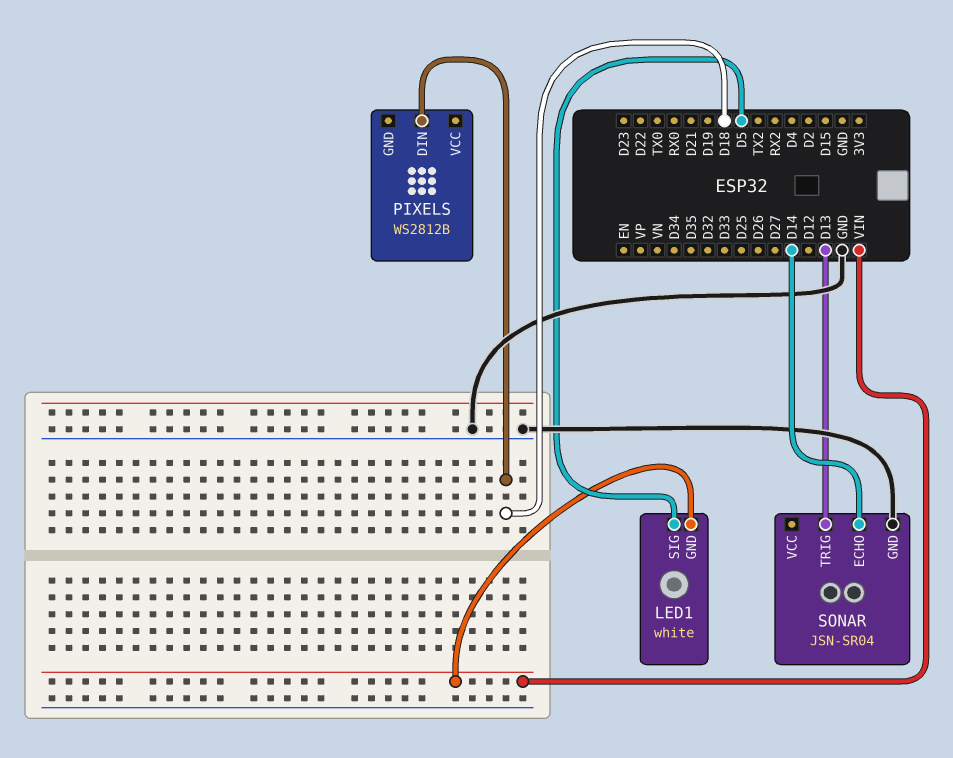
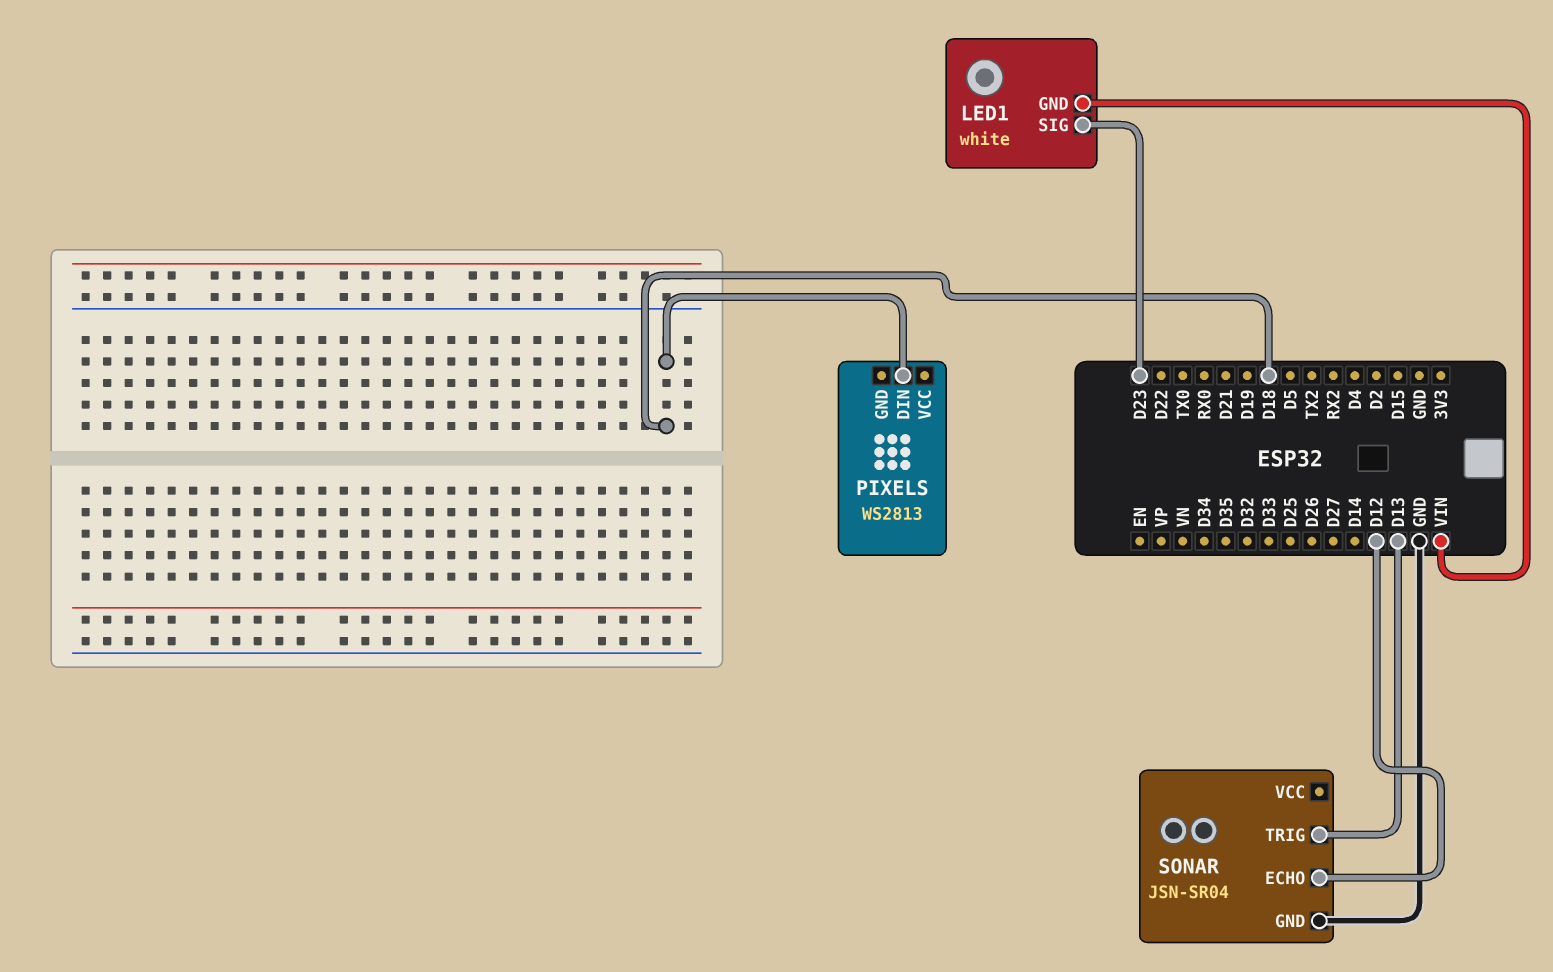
LED1 pin SIG: D5 -> D23
PIXELS: WS2812B -> WS2813
SONAR pin ECHO: D14 -> D12

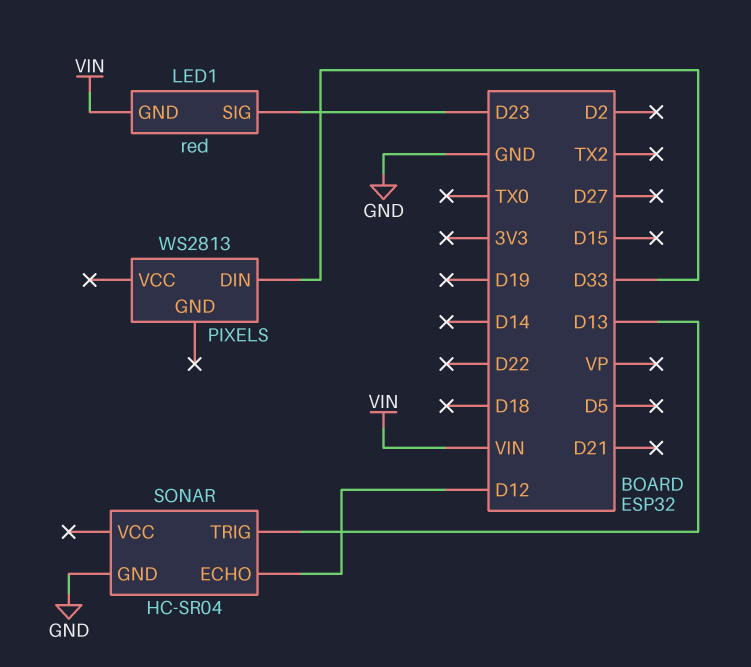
LED1: white -> red
PIXELS pin DIN: D18 -> D33
SONAR: JSN-SR04 -> HC-SR04

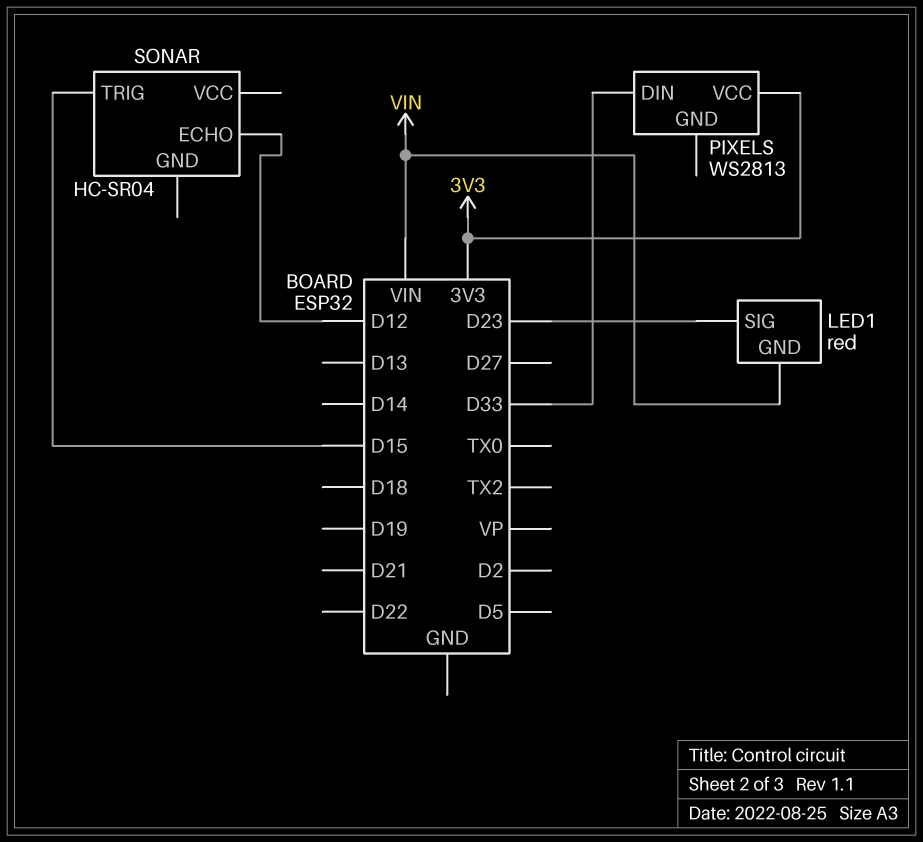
PIXELS pin VCC: none -> 3V3
SONAR pin GND: GND -> none
SONAR pin TRIG: D13 -> D15

